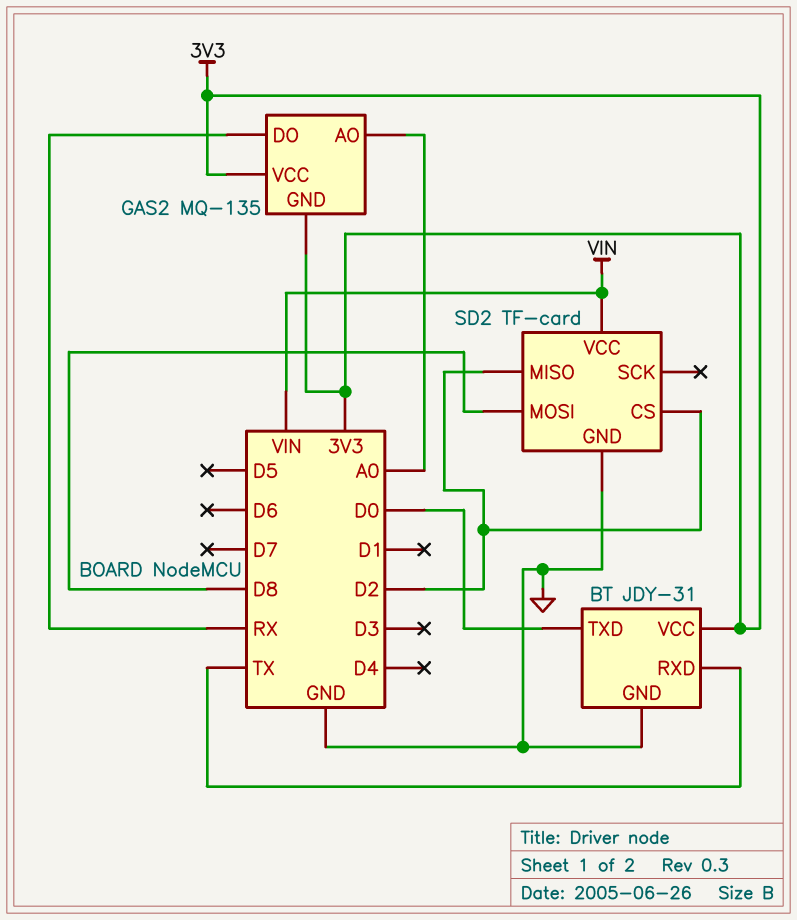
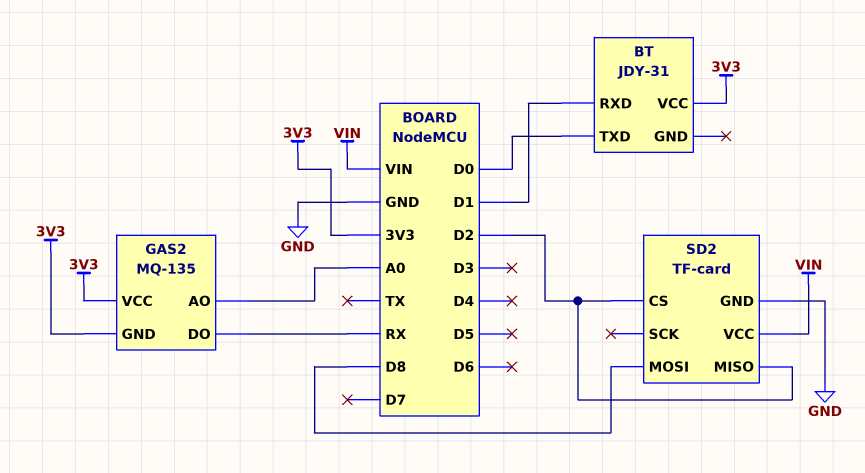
BT pin GND: GND -> none
BT pin RXD: TX -> D1

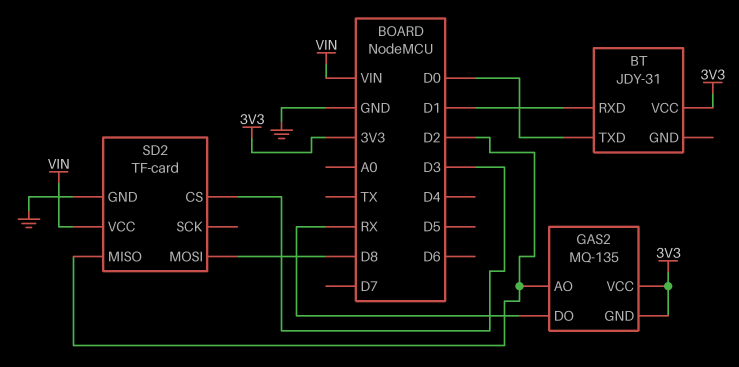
GAS2 pin AO: A0 -> D2
SD2 pin CS: D2 -> D3

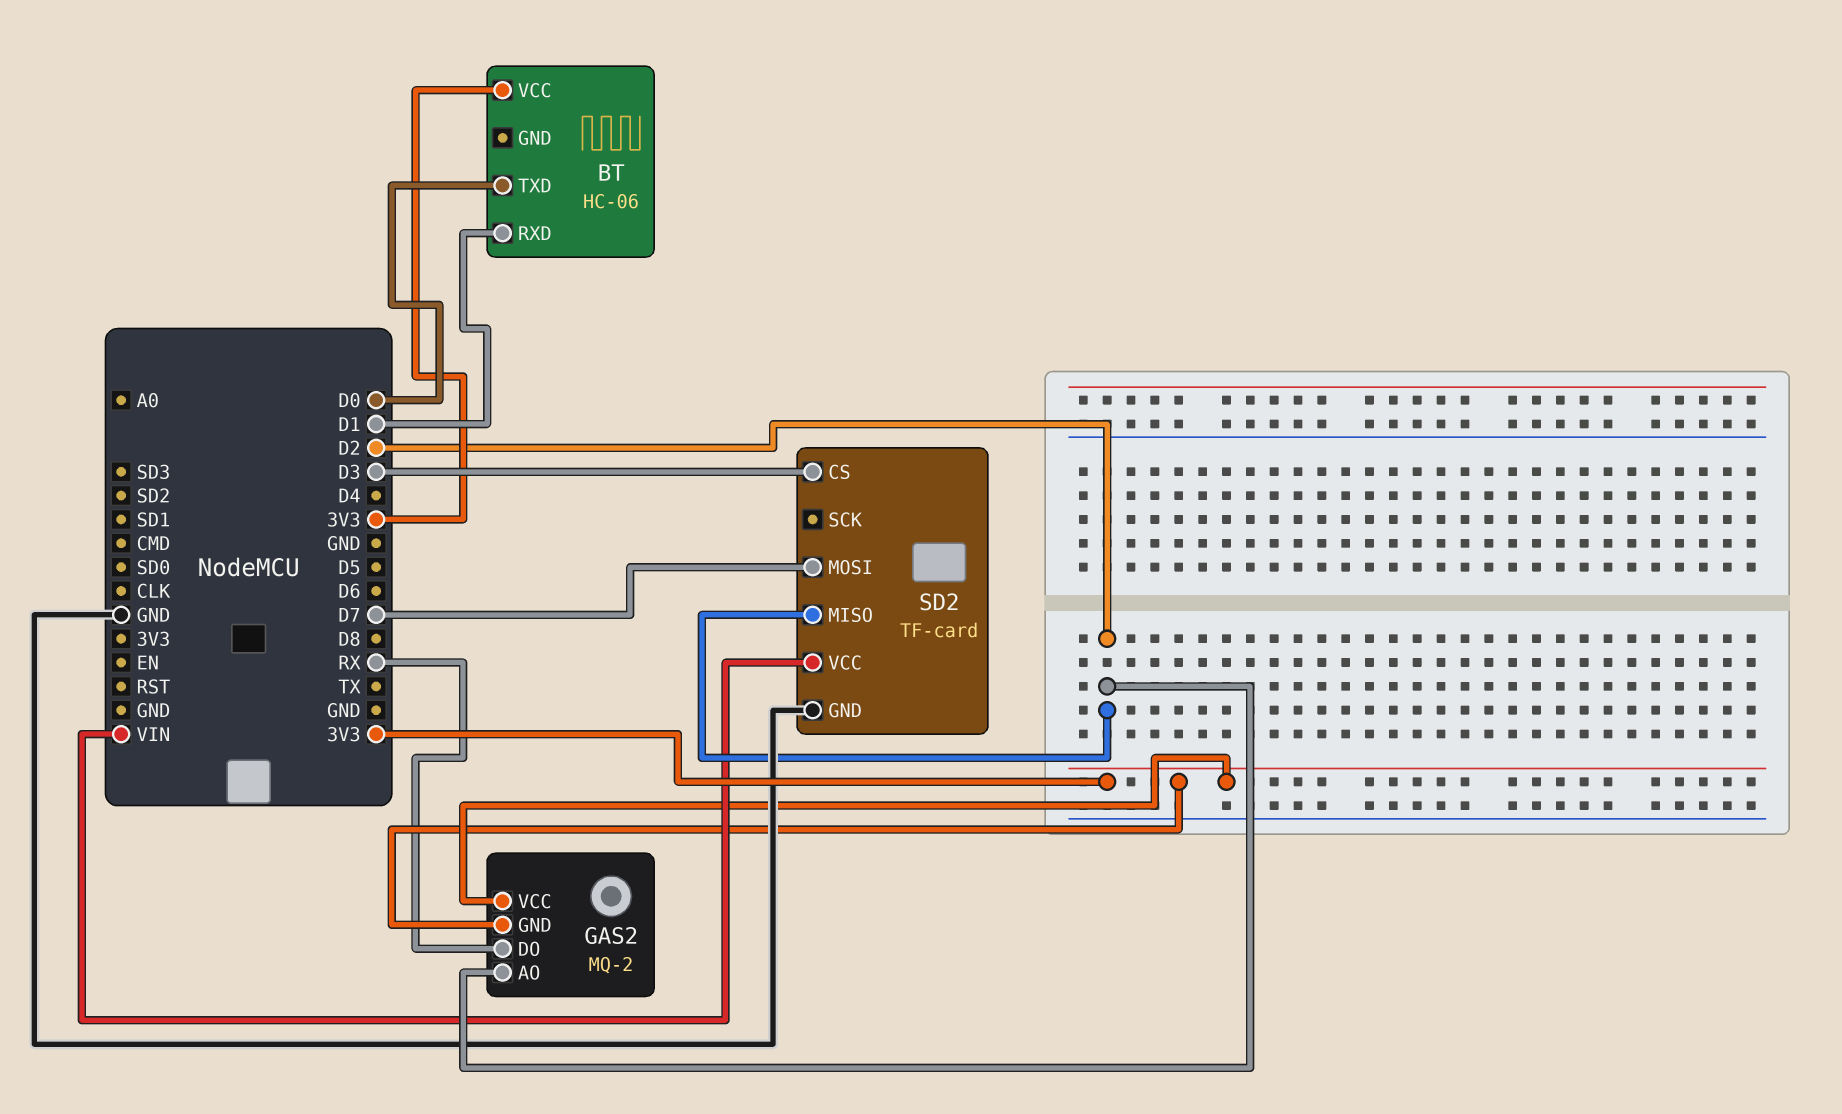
BT: JDY-31 -> HC-06
GAS2: MQ-135 -> MQ-2
SD2 pin MOSI: D8 -> D7

